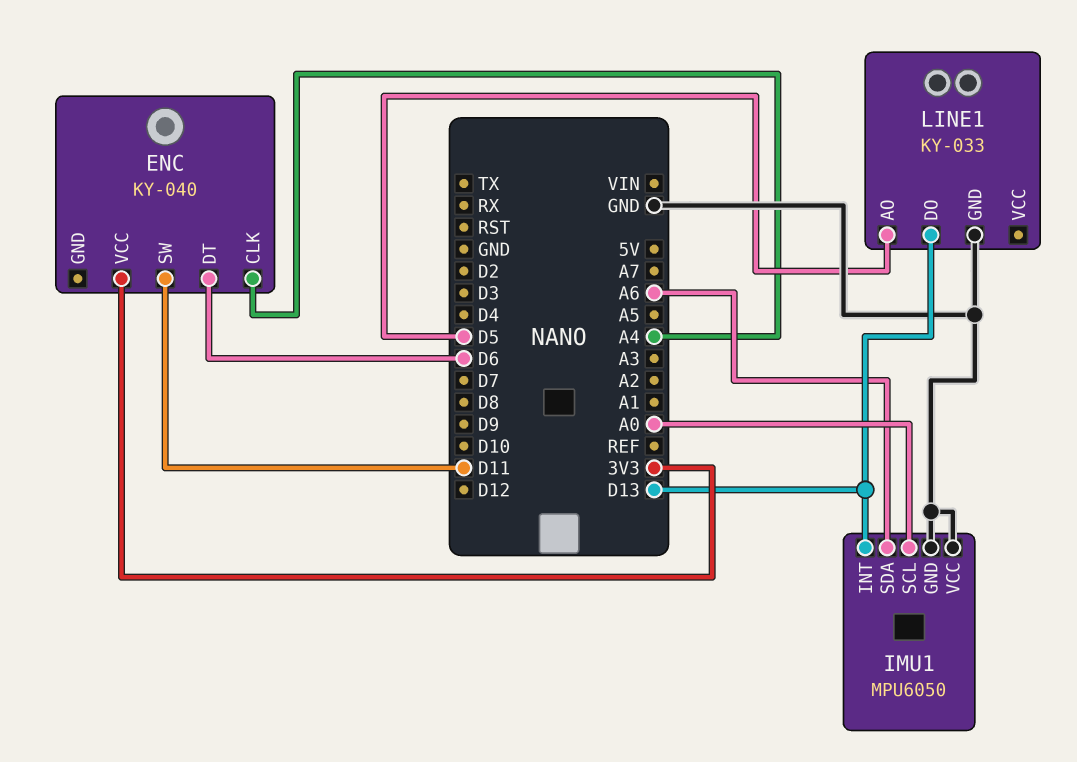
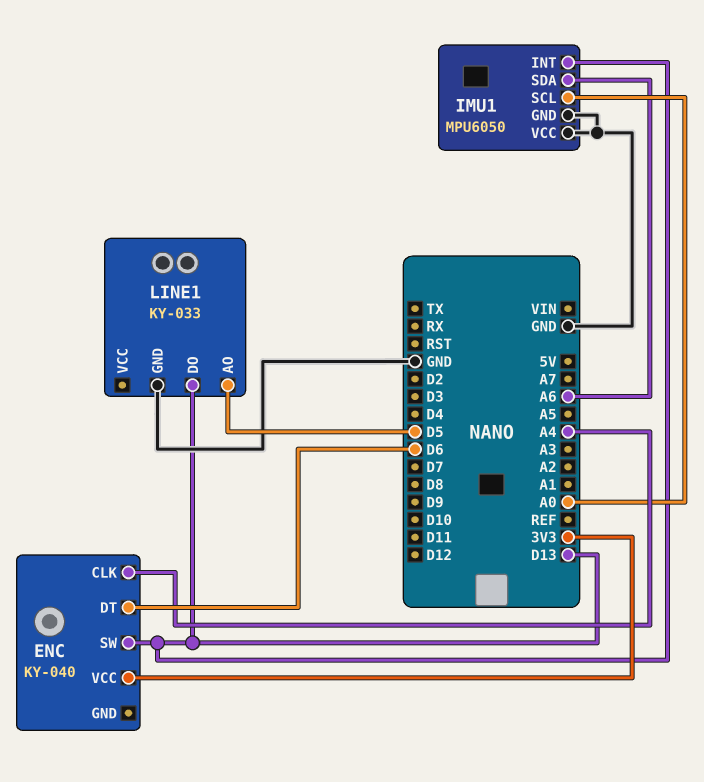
ENC pin SW: D11 -> D13

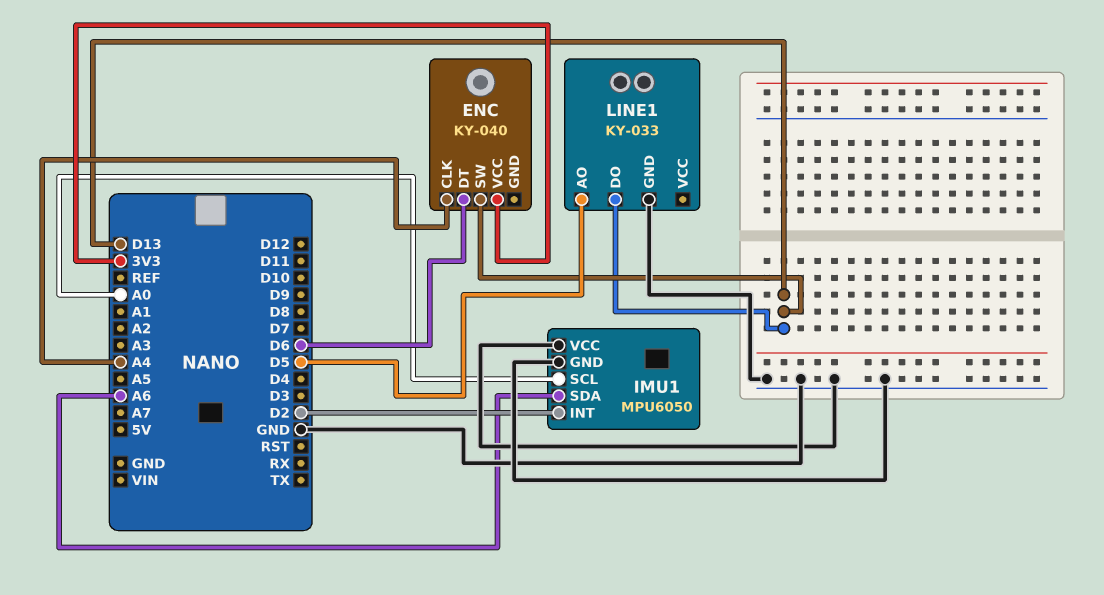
IMU1 pin INT: D13 -> D2

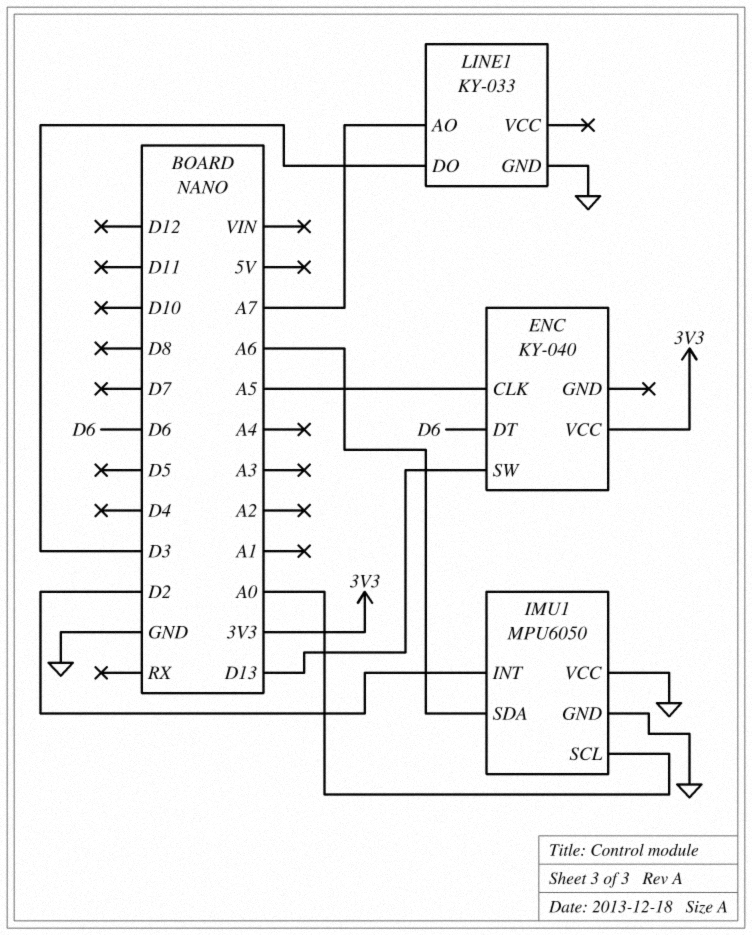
ENC pin CLK: A4 -> A5
LINE1 pin AO: D5 -> A7
LINE1 pin DO: D13 -> D3

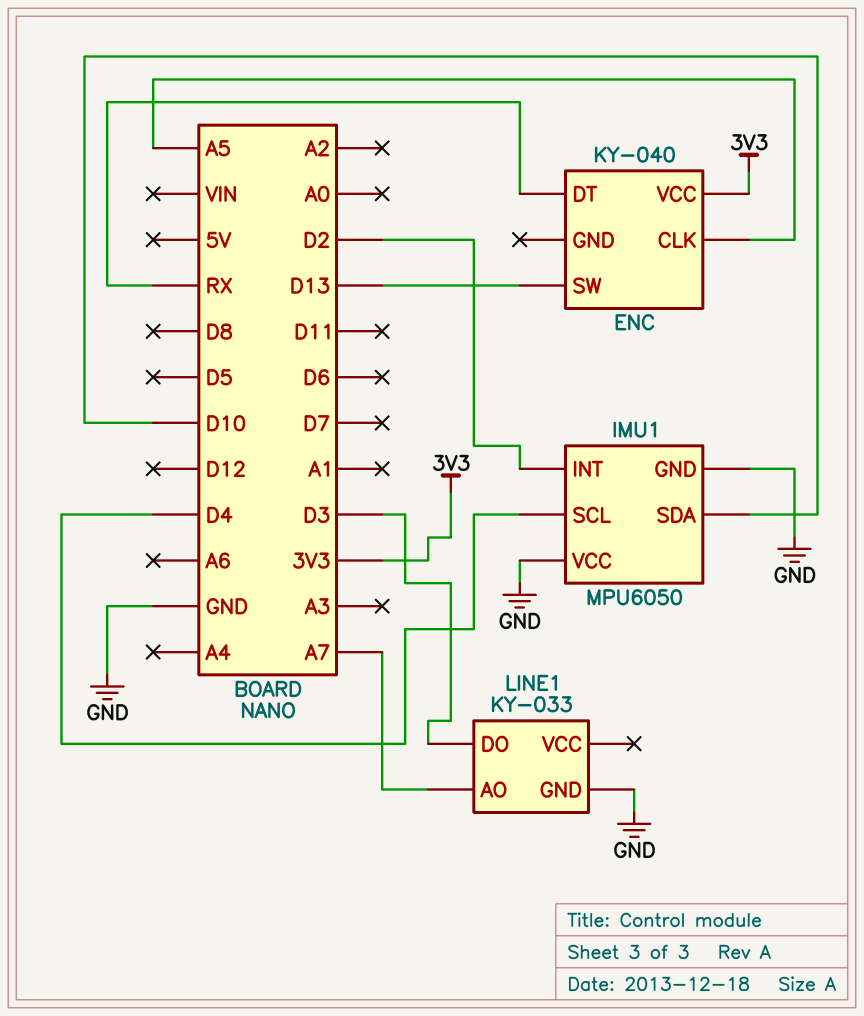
ENC pin DT: D6 -> RX
IMU1 pin SCL: A0 -> D4
IMU1 pin SDA: A6 -> D10

